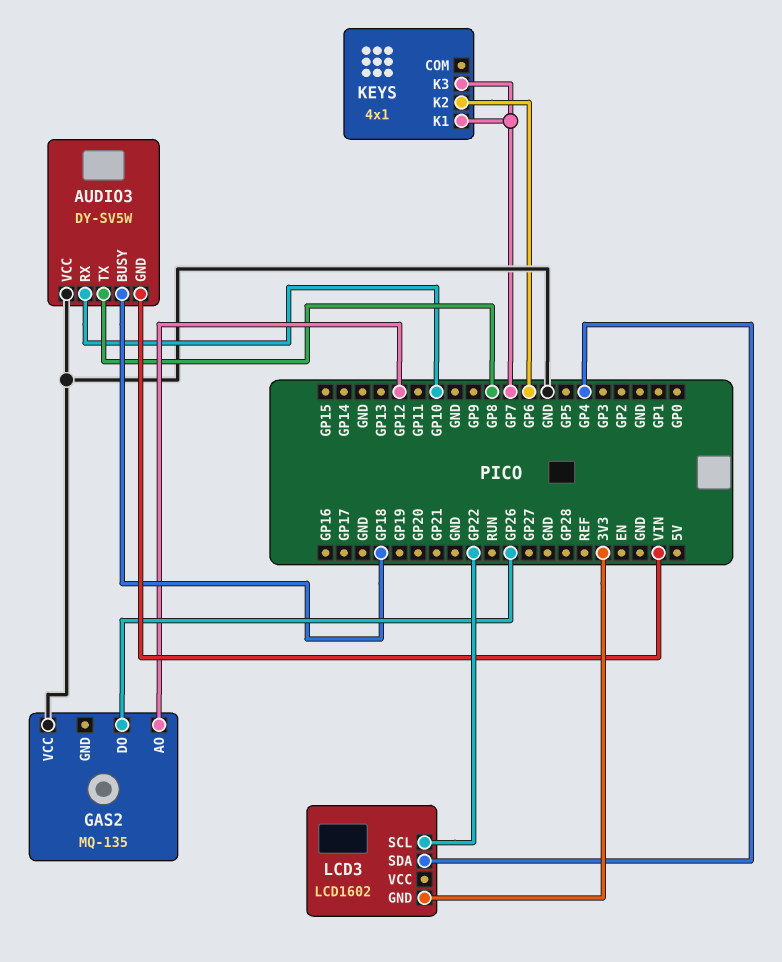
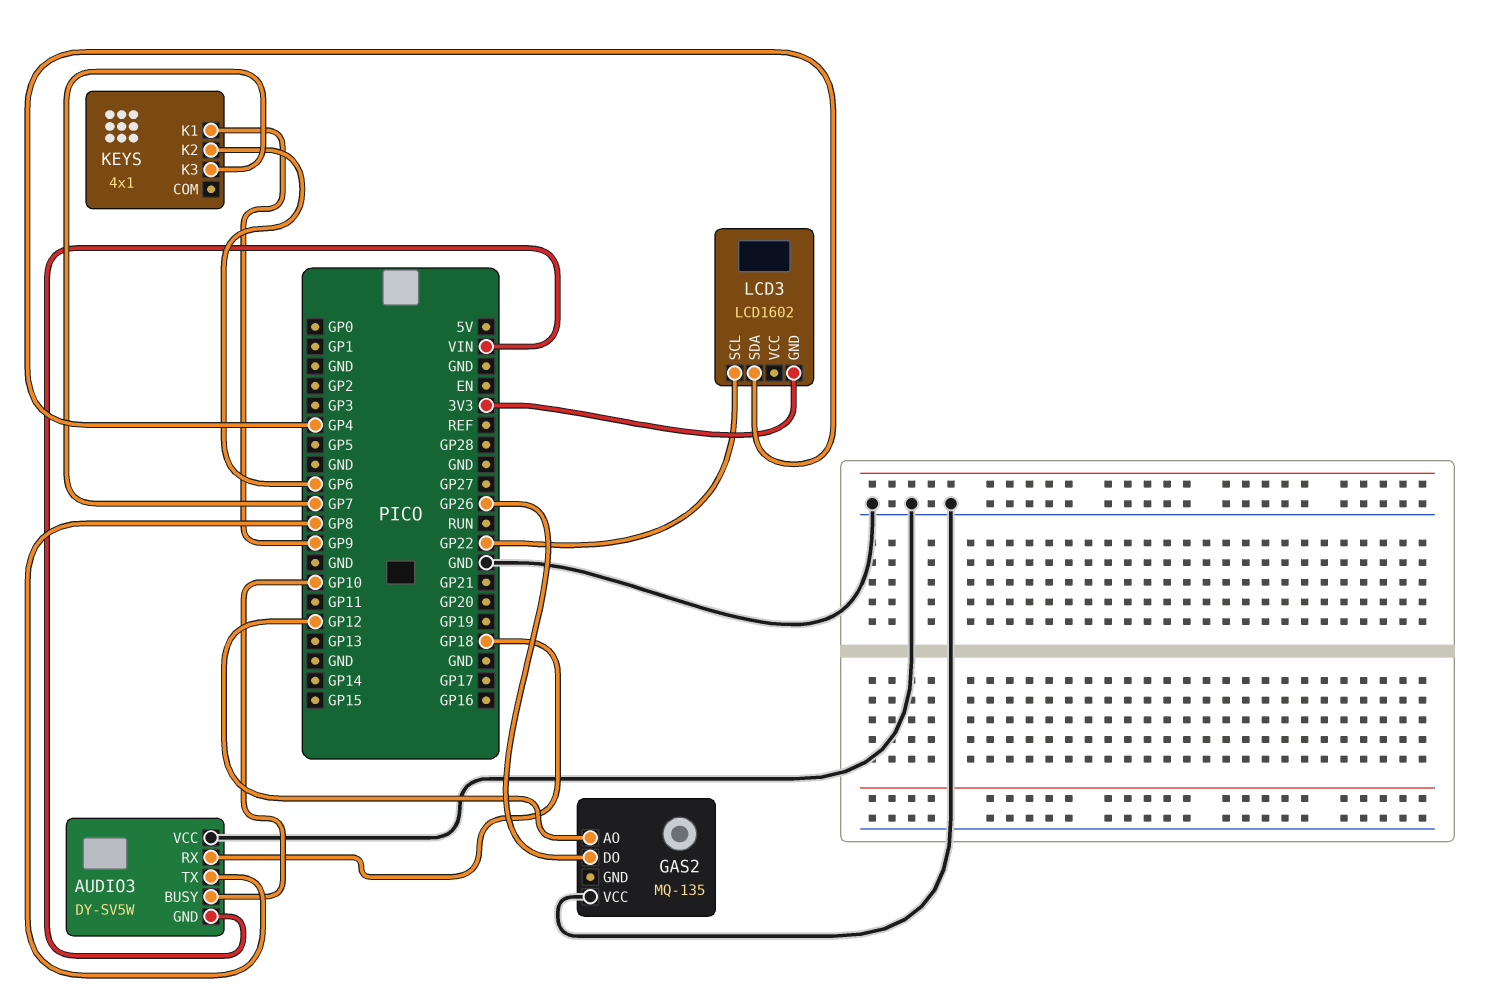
AUDIO3 pin BUSY: GP18 -> GP10
AUDIO3 pin RX: GP10 -> GP18
KEYS pin K1: GP7 -> GP9

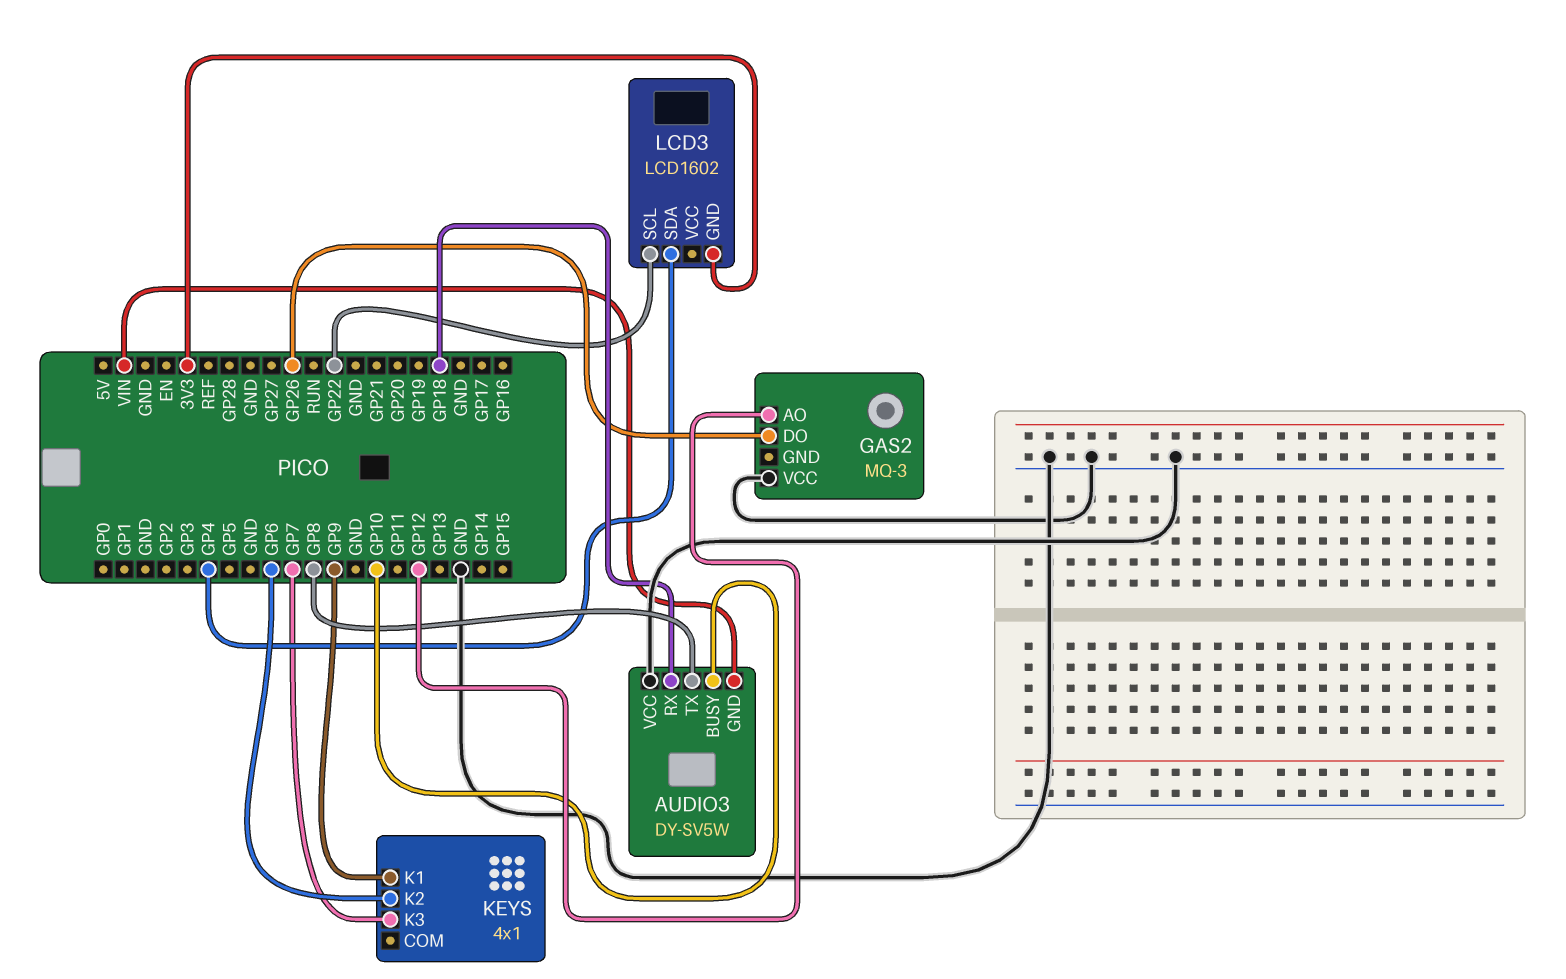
GAS2: MQ-135 -> MQ-3

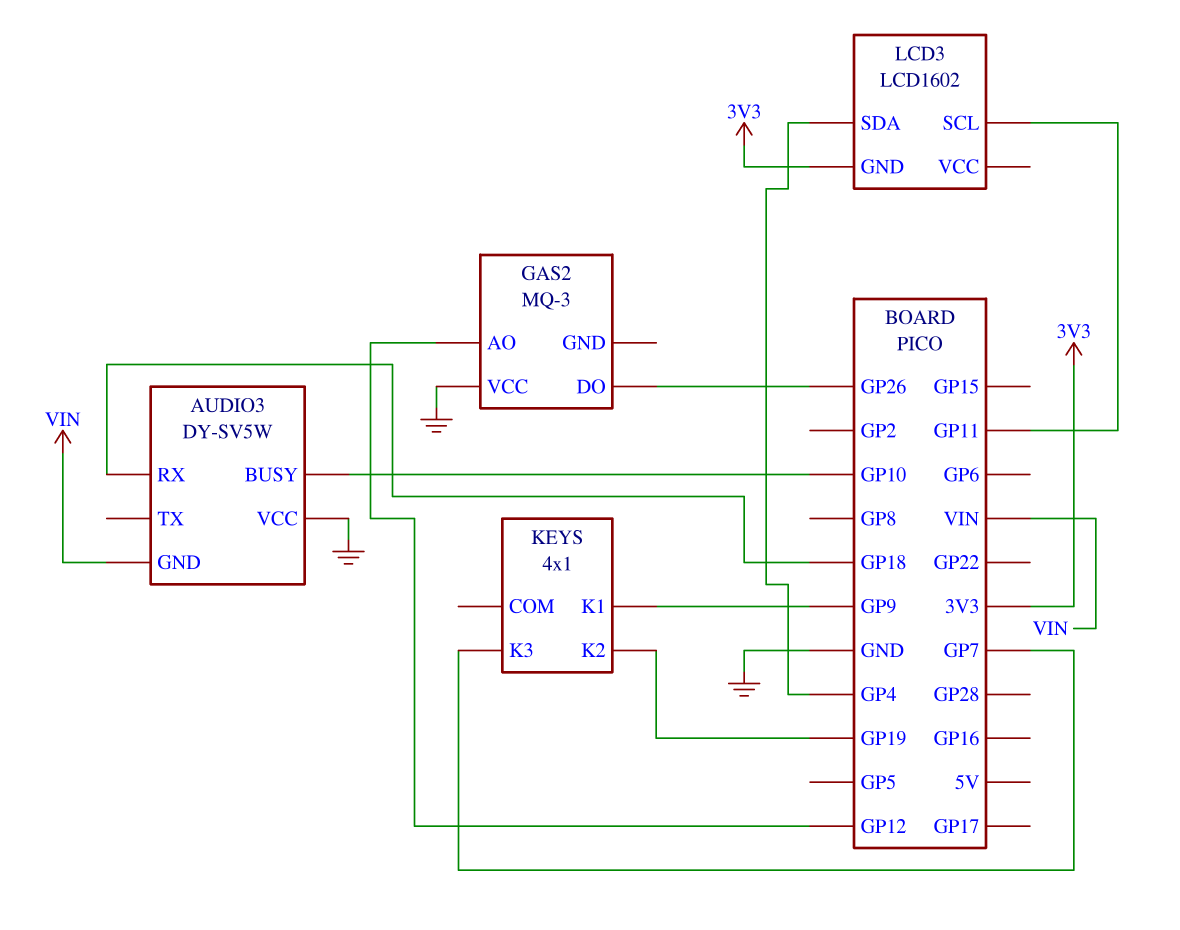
AUDIO3 pin TX: GP8 -> none
KEYS pin K2: GP6 -> GP19
LCD3 pin SCL: GP22 -> GP11

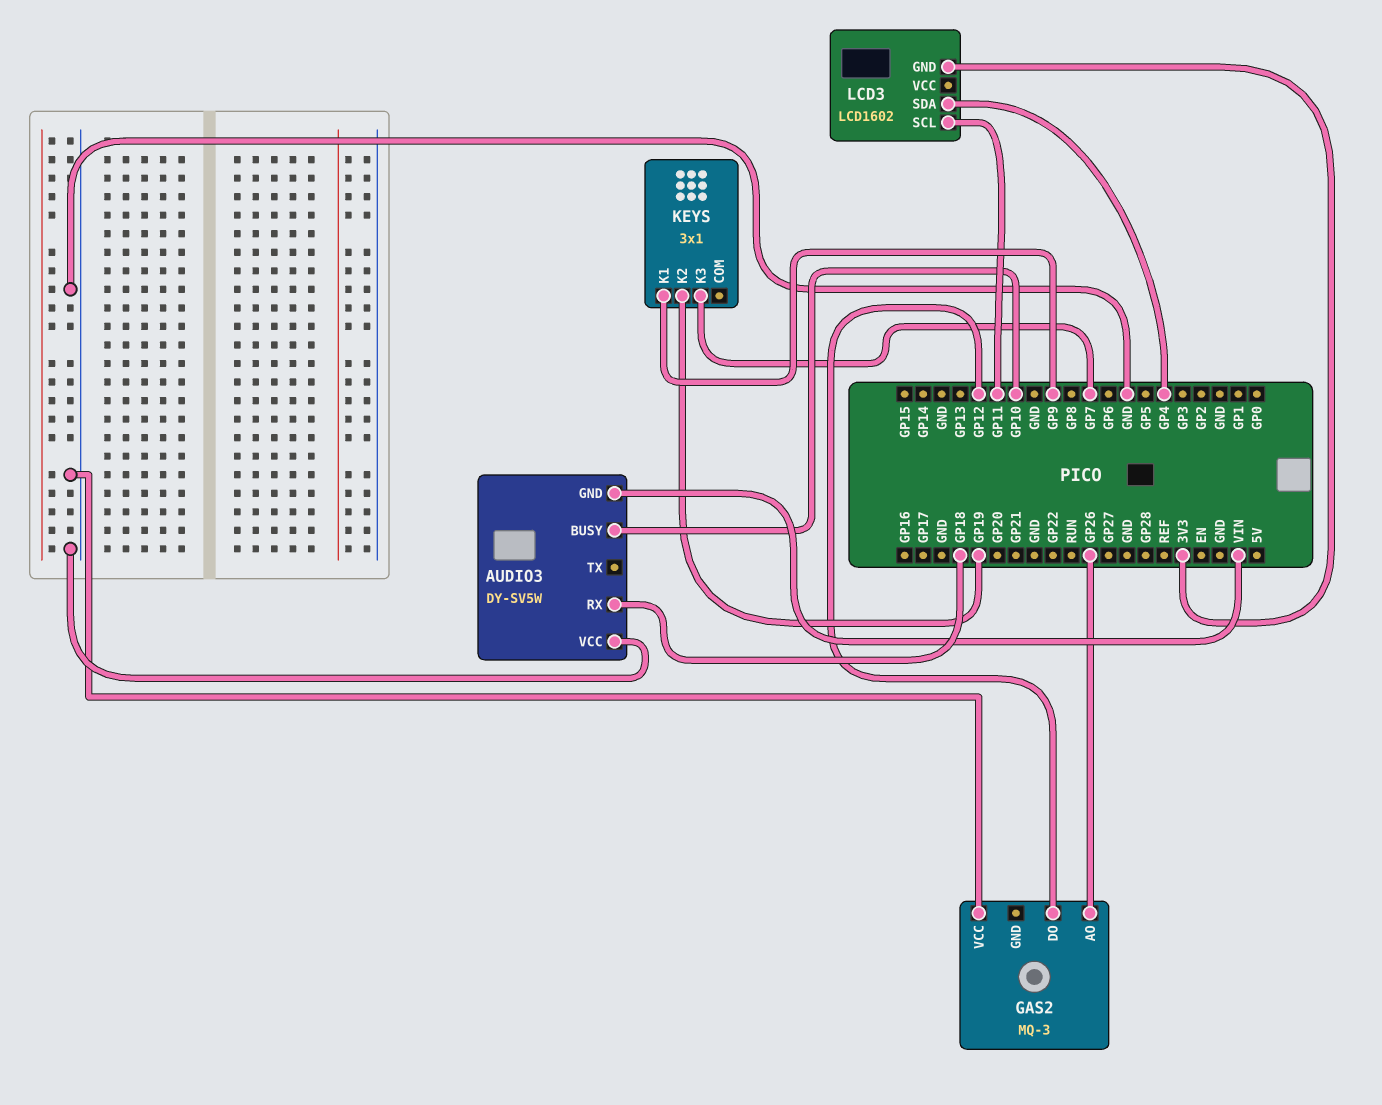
GAS2 pin AO: GP12 -> GP26
GAS2 pin DO: GP26 -> GP12
KEYS: 4x1 -> 3x1

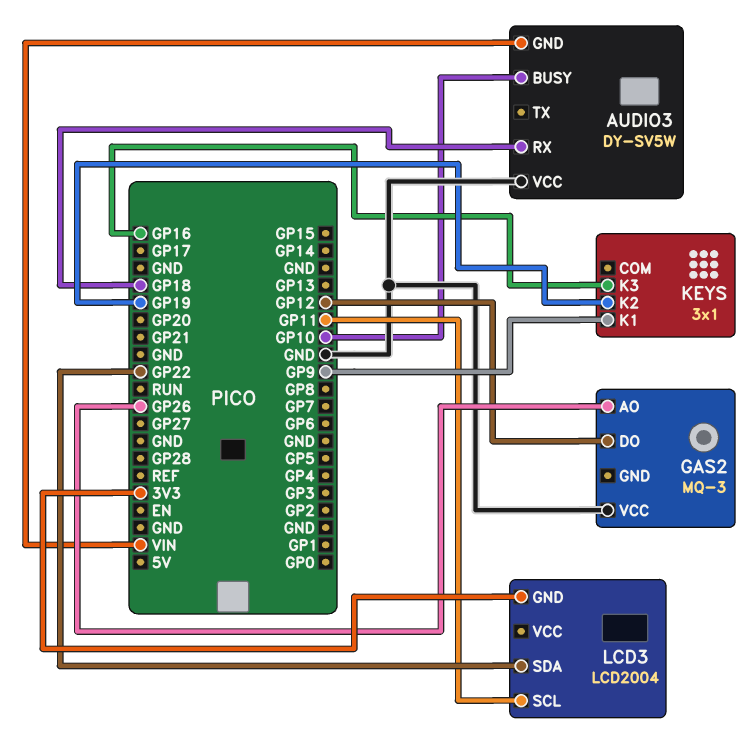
KEYS pin K3: GP7 -> GP16
LCD3: LCD1602 -> LCD2004
LCD3 pin SDA: GP4 -> GP22

